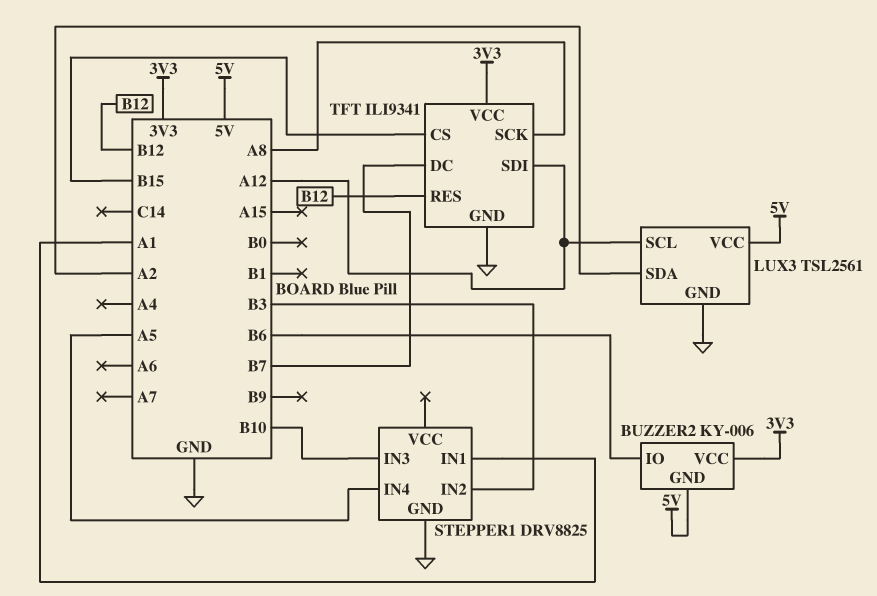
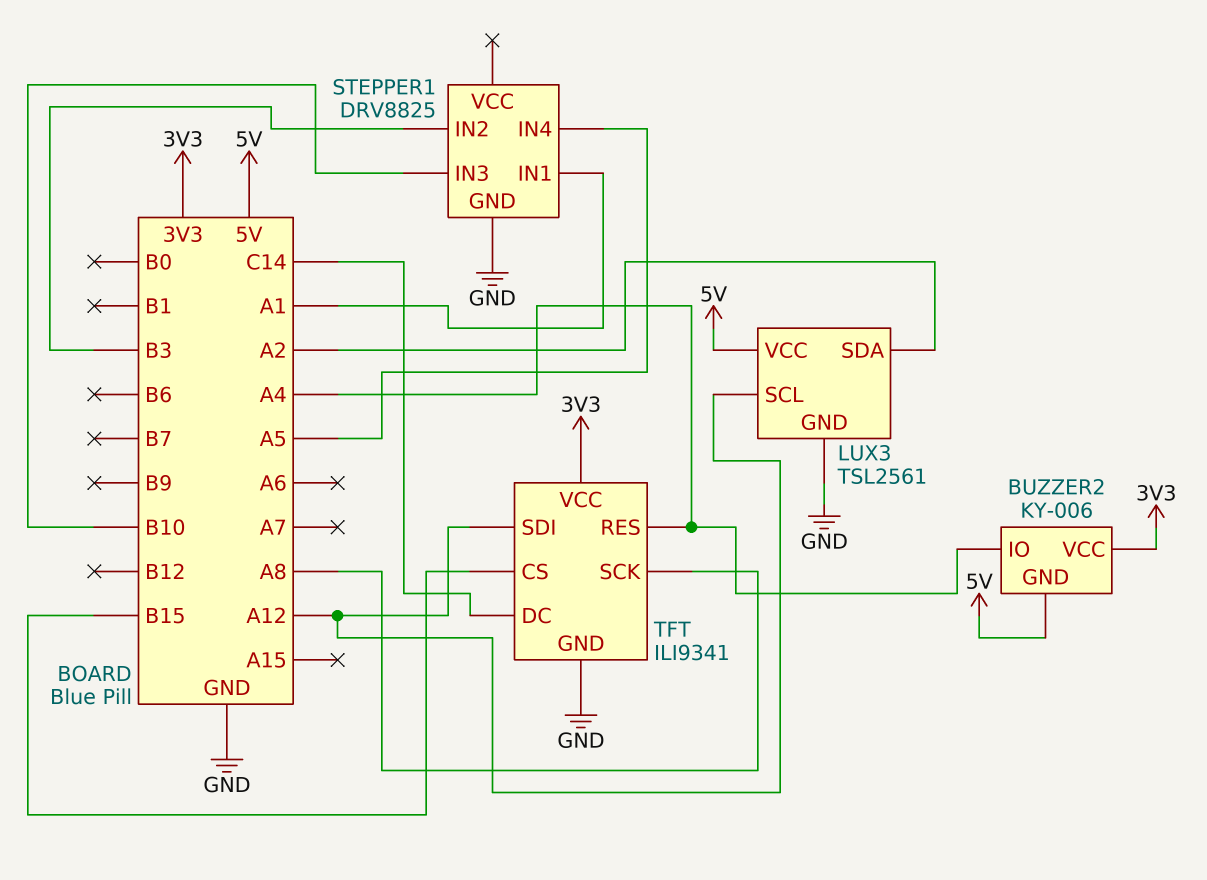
BUZZER2 pin IO: B6 -> A4
TFT pin DC: B7 -> C14
TFT pin RES: B12 -> A4

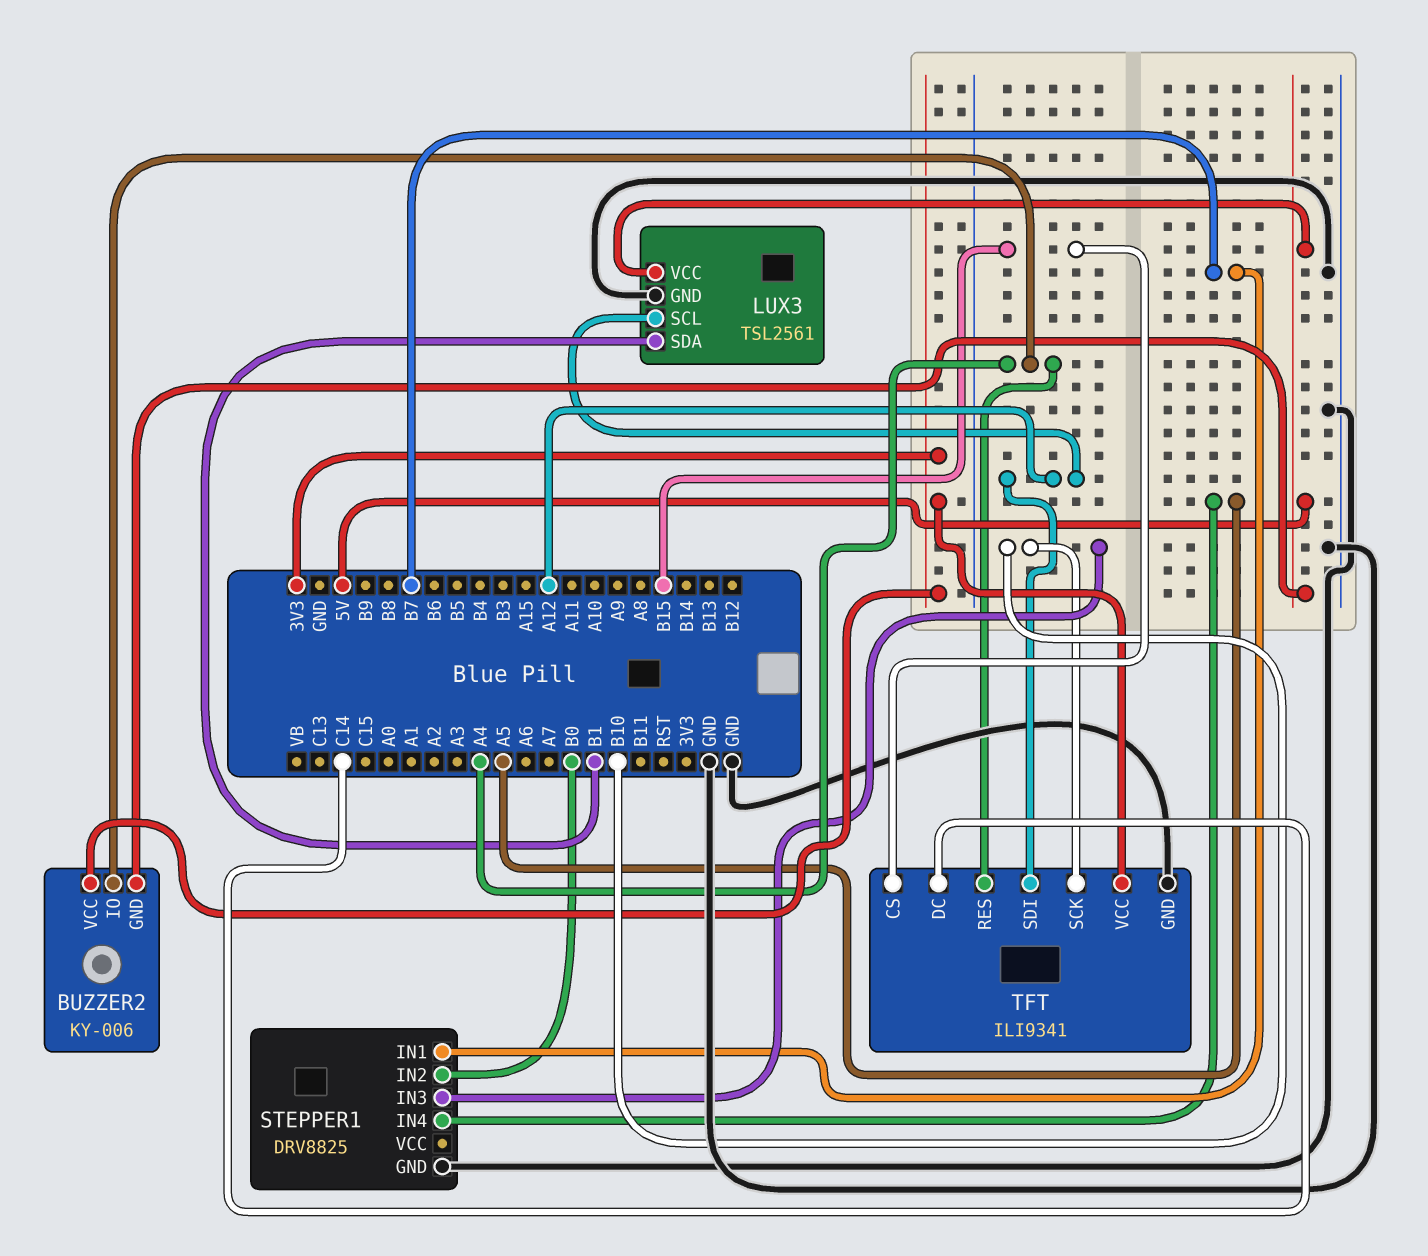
LUX3 pin SDA: A2 -> B1
STEPPER1 pin IN1: A1 -> B7
STEPPER1 pin IN2: B3 -> B0
TFT pin SCK: A8 -> B10

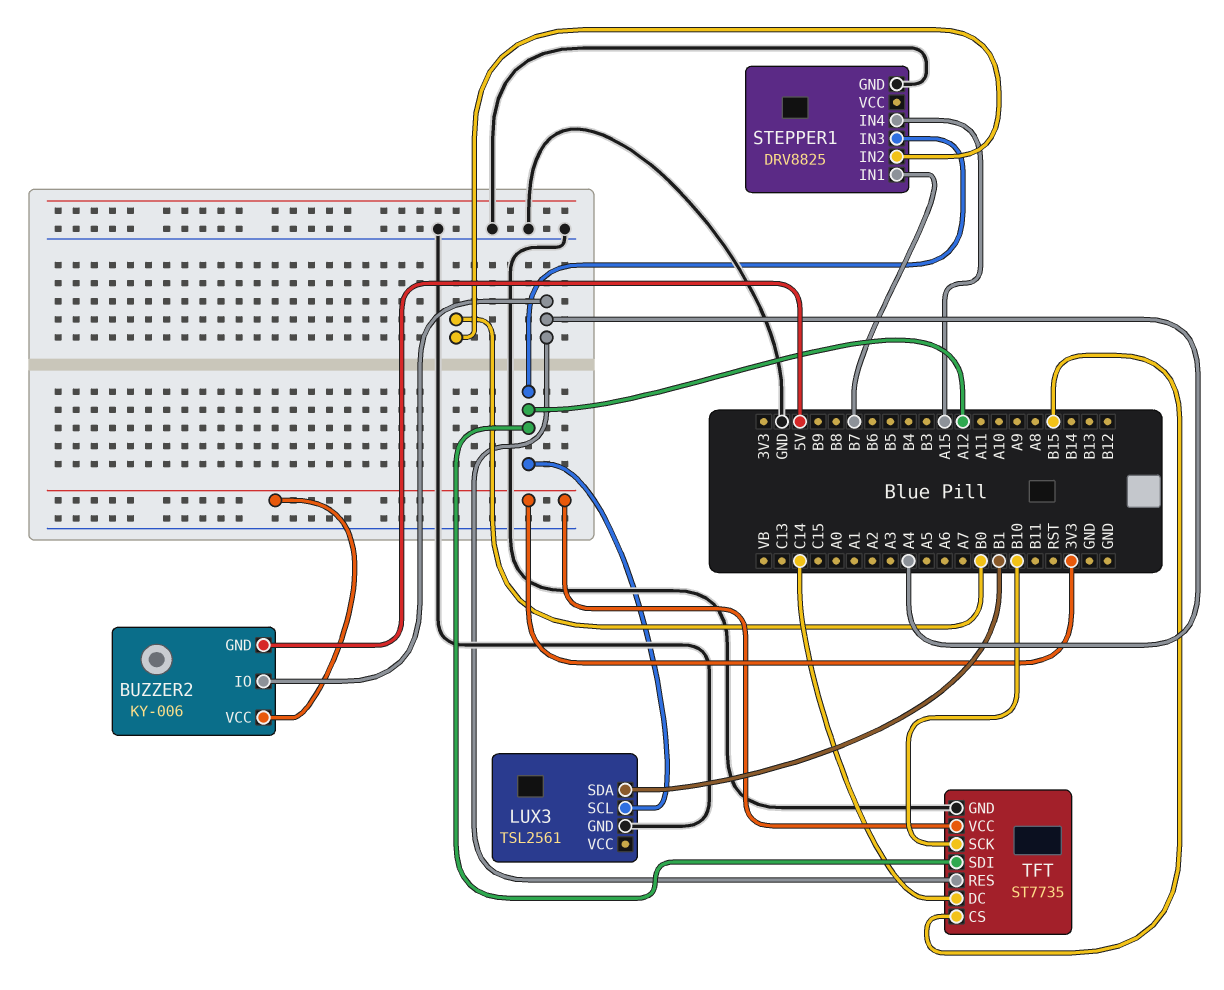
LUX3 pin VCC: 5V -> none
STEPPER1 pin IN3: B10 -> A12
STEPPER1 pin IN4: A5 -> A15
TFT: ILI9341 -> ST7735

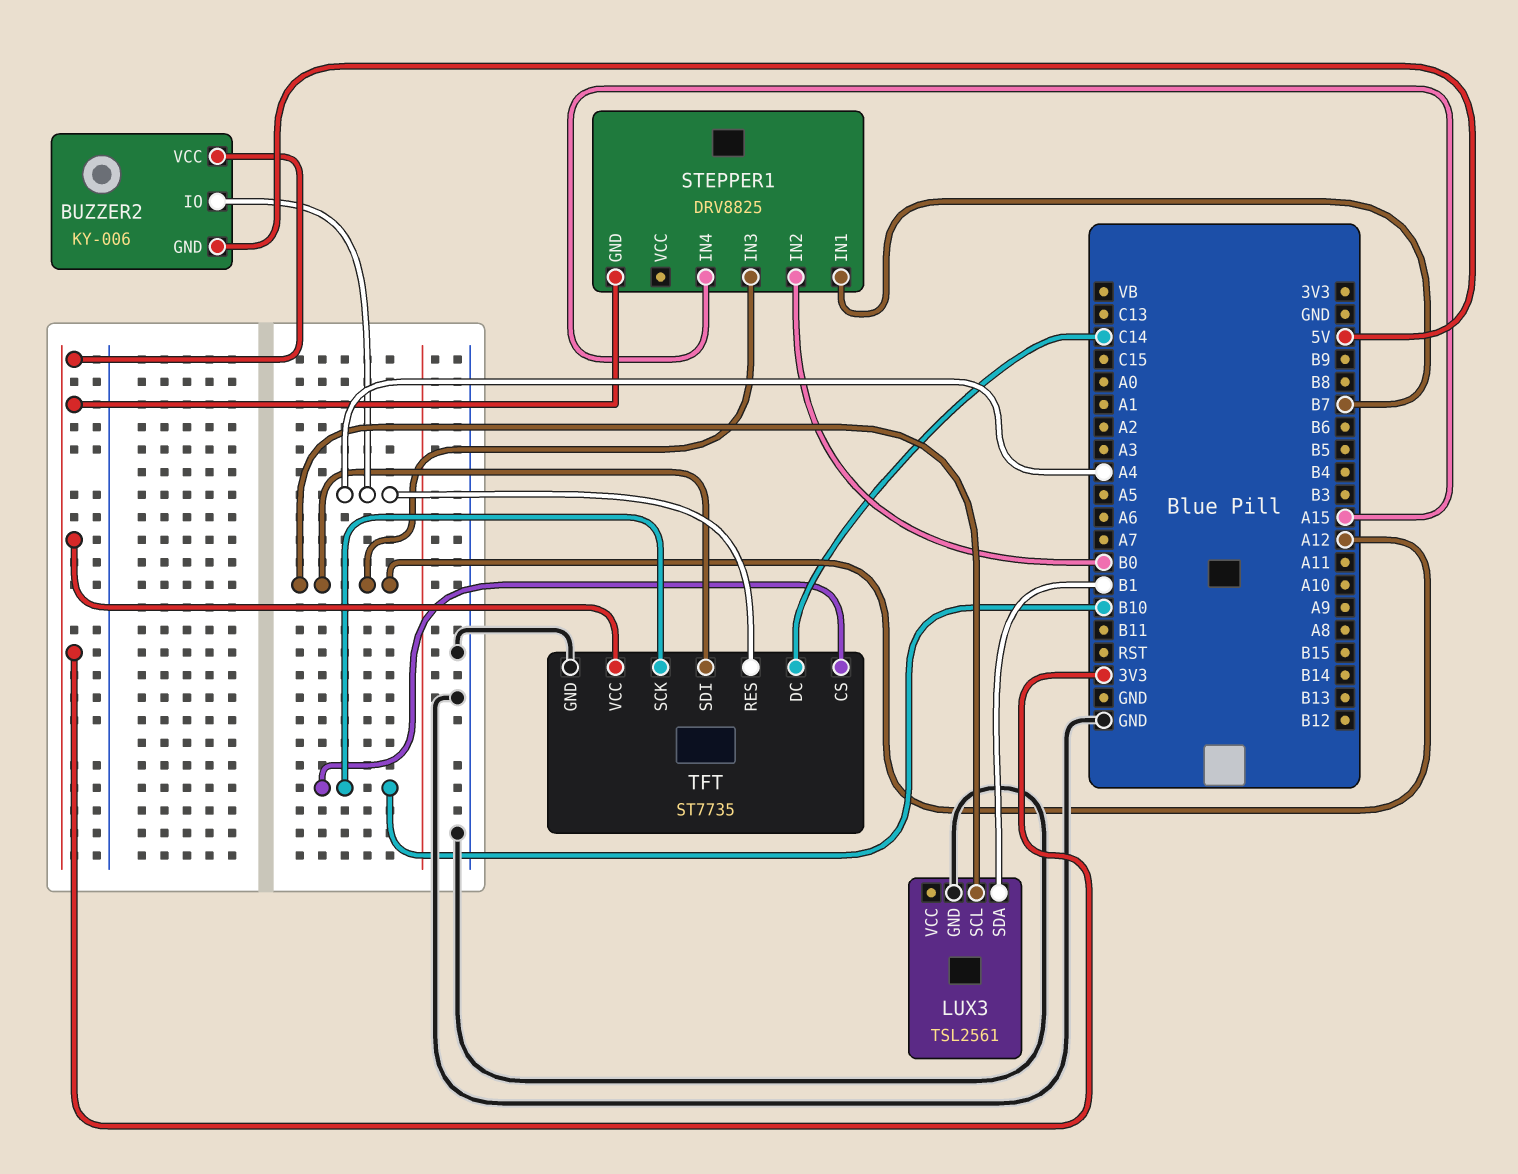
STEPPER1 pin GND: GND -> 3V3
TFT pin CS: B15 -> B10

